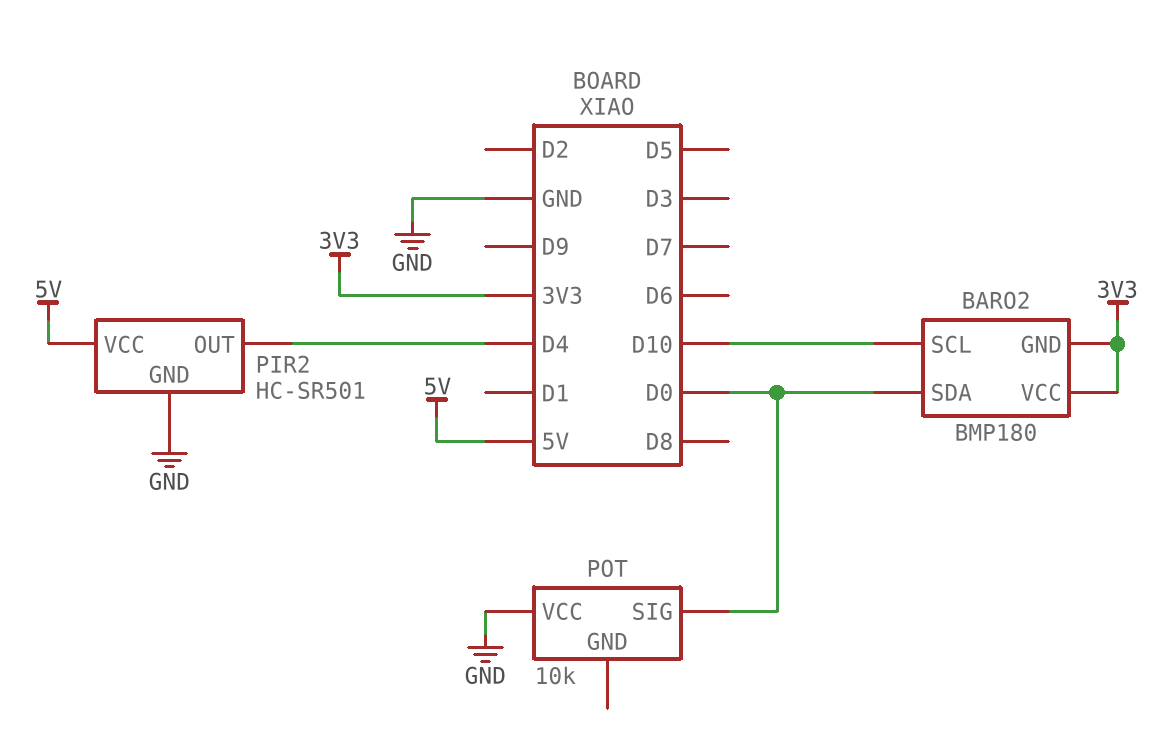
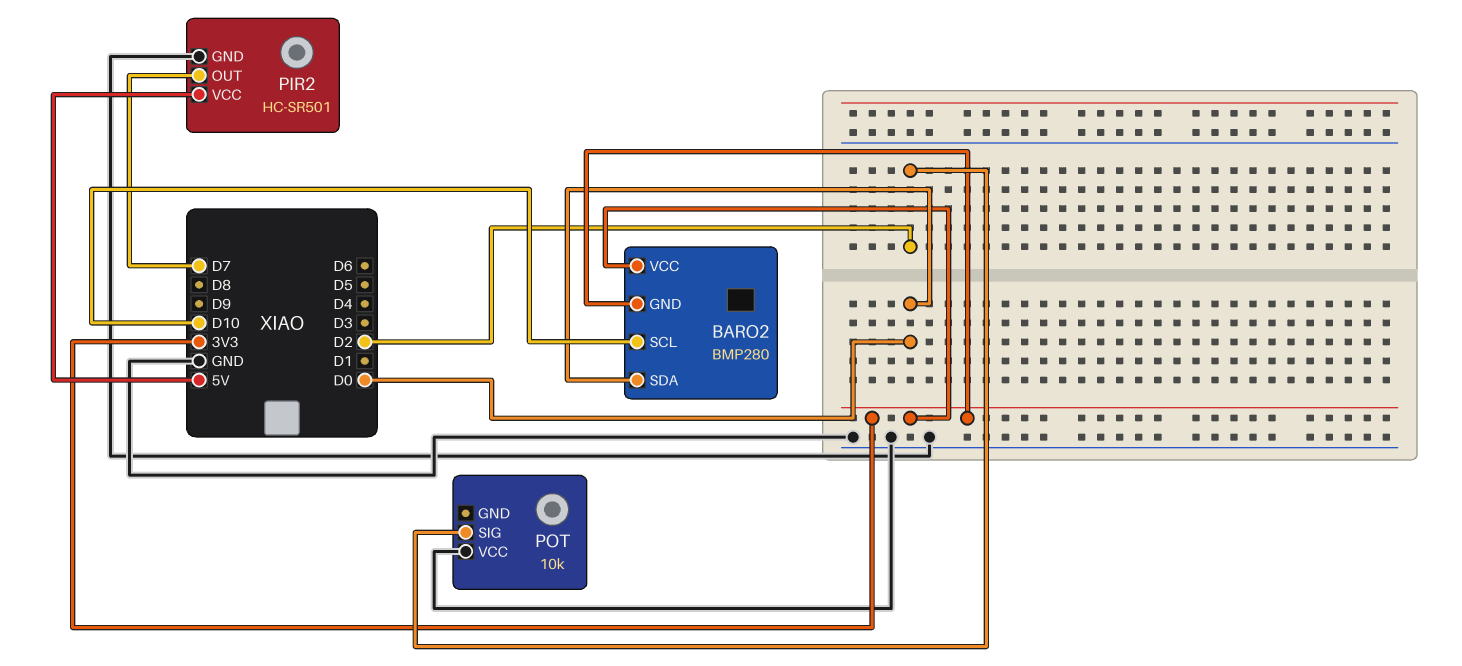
BARO2: BMP180 -> BMP280
PIR2 pin OUT: D4 -> D7
POT pin SIG: D0 -> D2

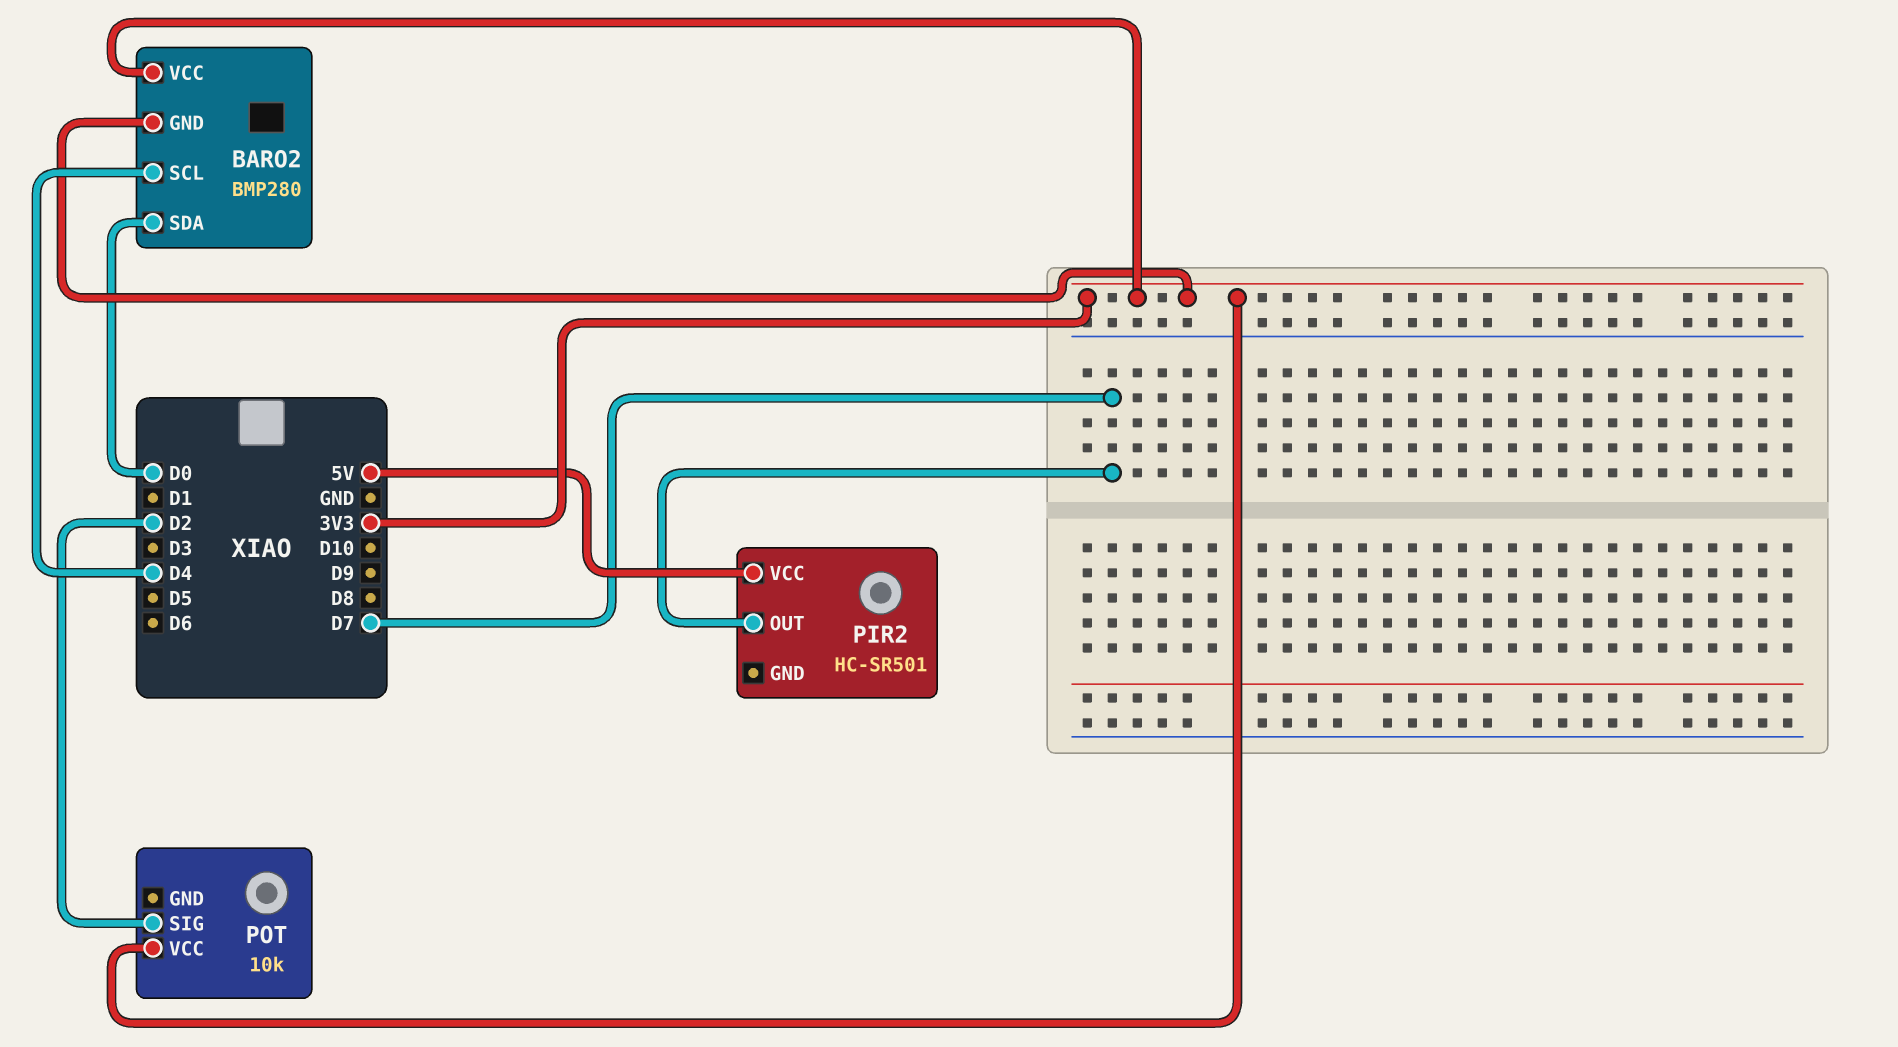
BARO2 pin SCL: D10 -> D4
PIR2 pin GND: GND -> none
POT pin VCC: GND -> 3V3

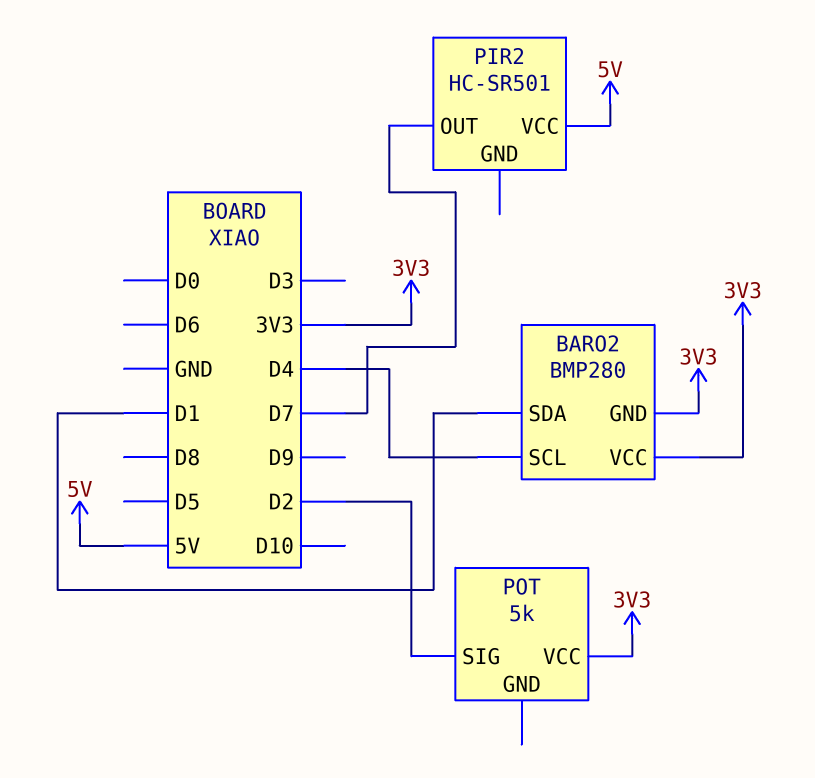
BARO2 pin SDA: D0 -> D1
POT: 10k -> 5k

